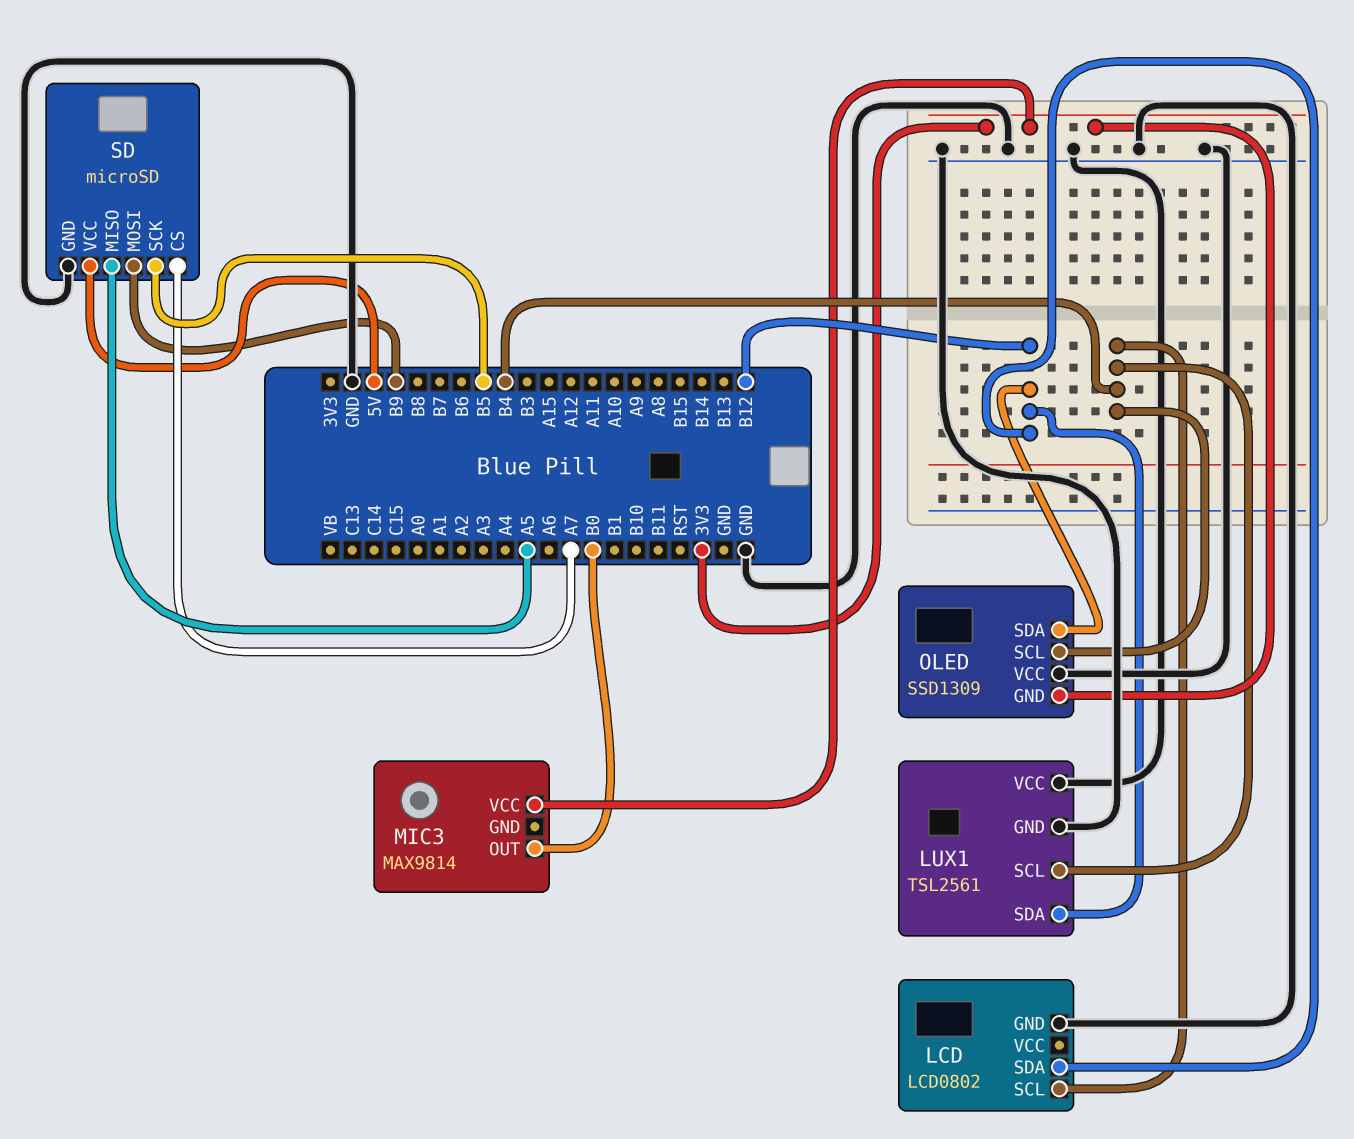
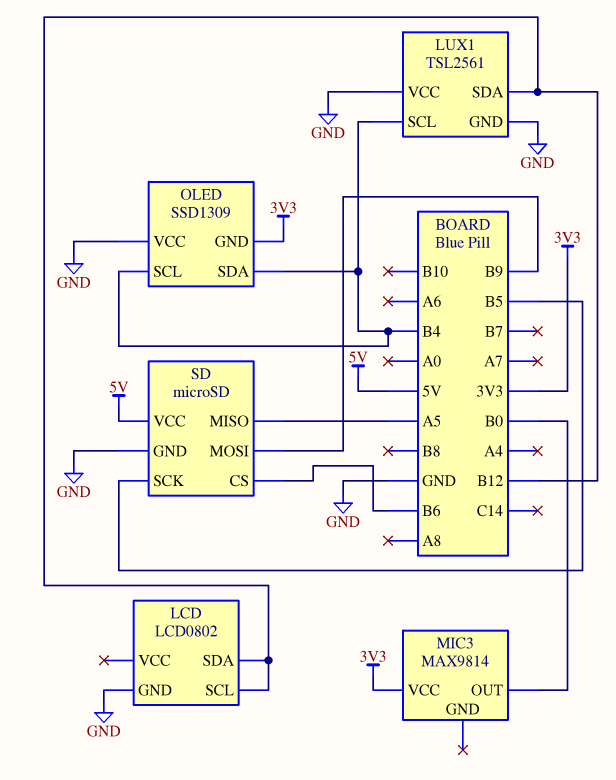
LCD pin SCL: B4 -> B12
OLED pin SDA: B12 -> B4
SD pin CS: A7 -> B6

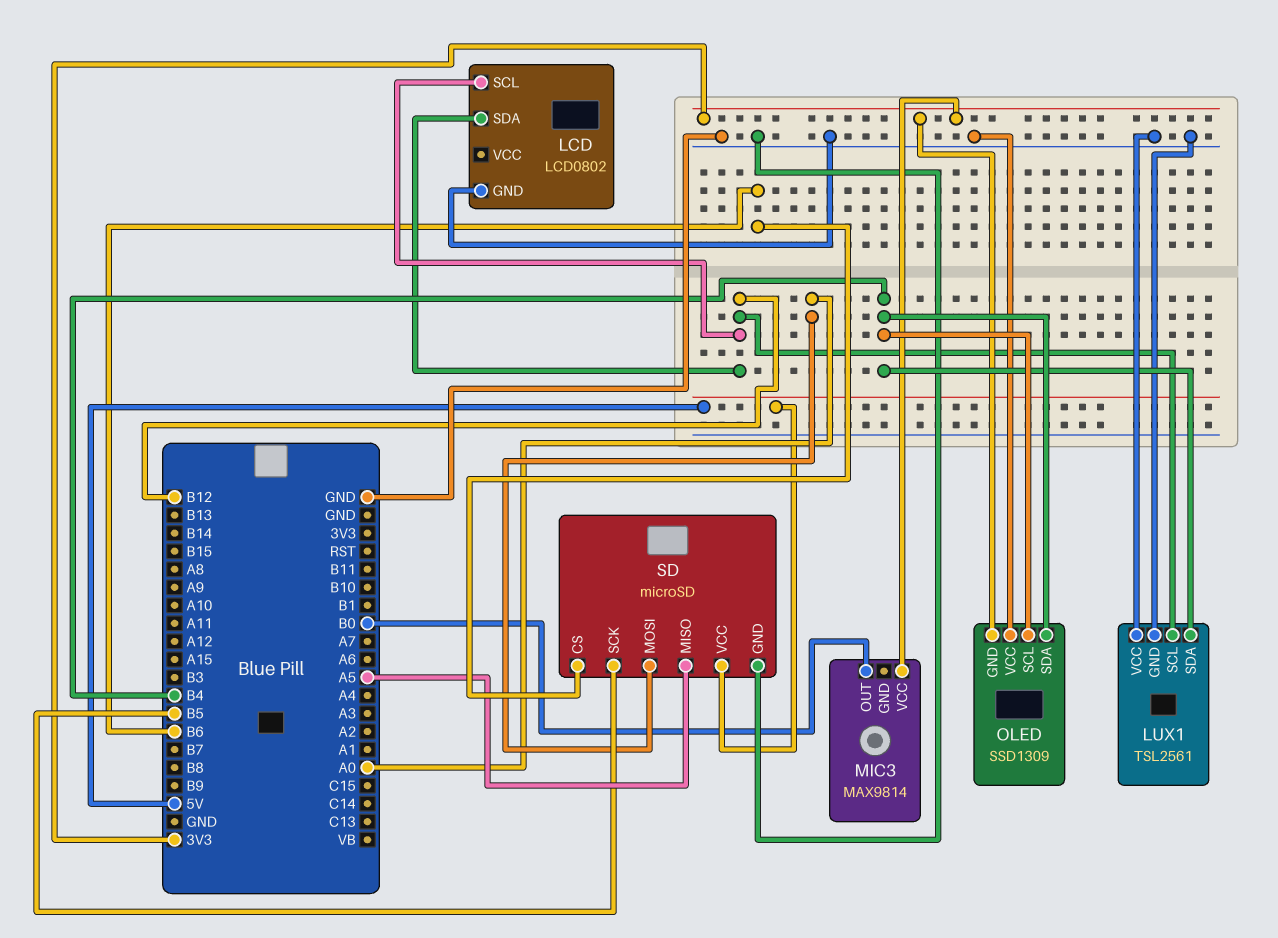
LUX1 pin SCL: B4 -> B12
LUX1 pin SDA: B12 -> B4
SD pin MOSI: B9 -> A0

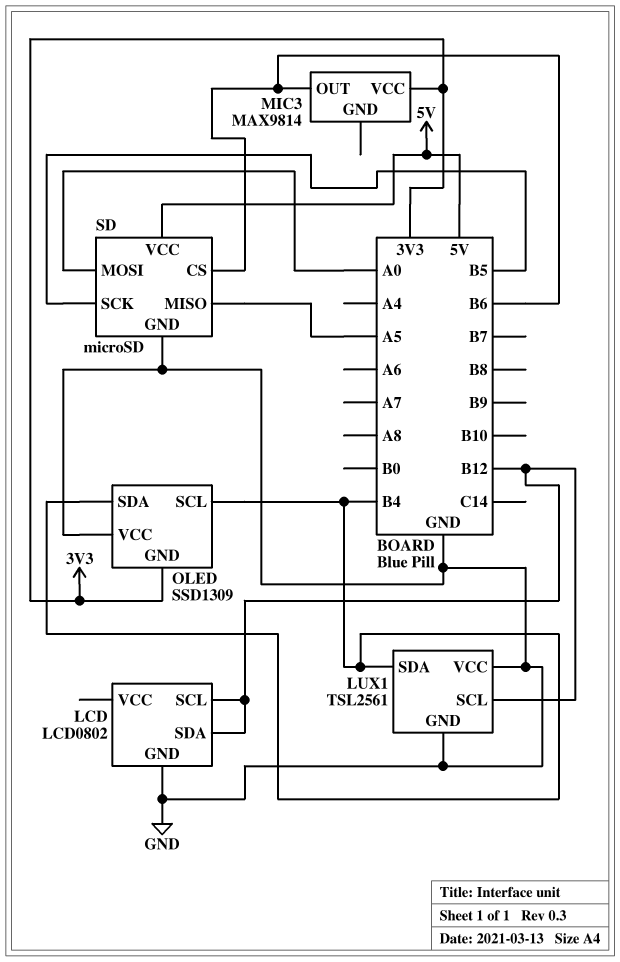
MIC3 pin OUT: B0 -> B6

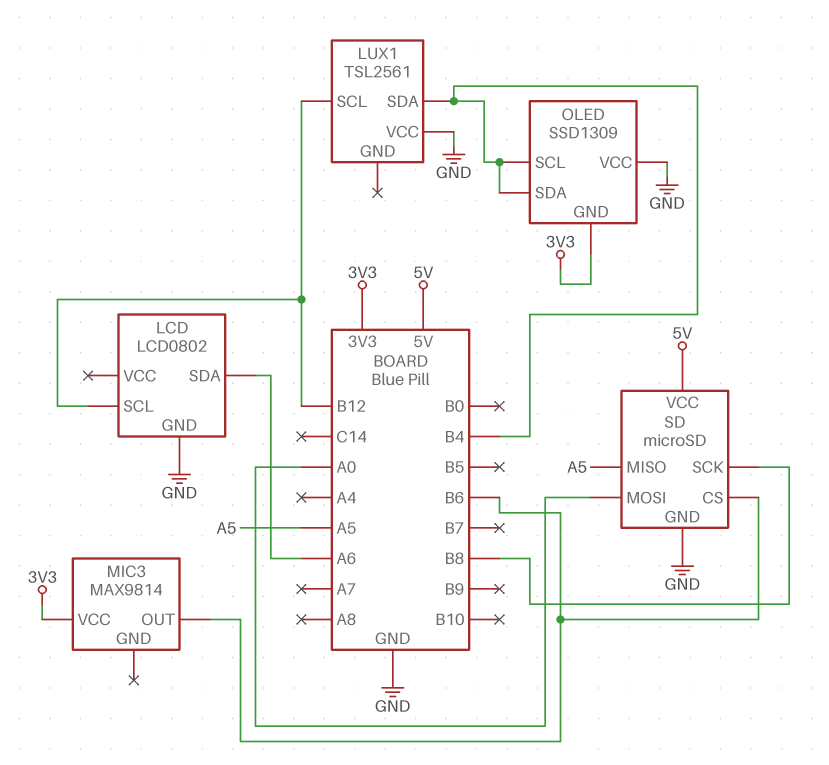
LCD pin SDA: B12 -> A6
LUX1 pin GND: GND -> none
SD pin SCK: B5 -> B8

